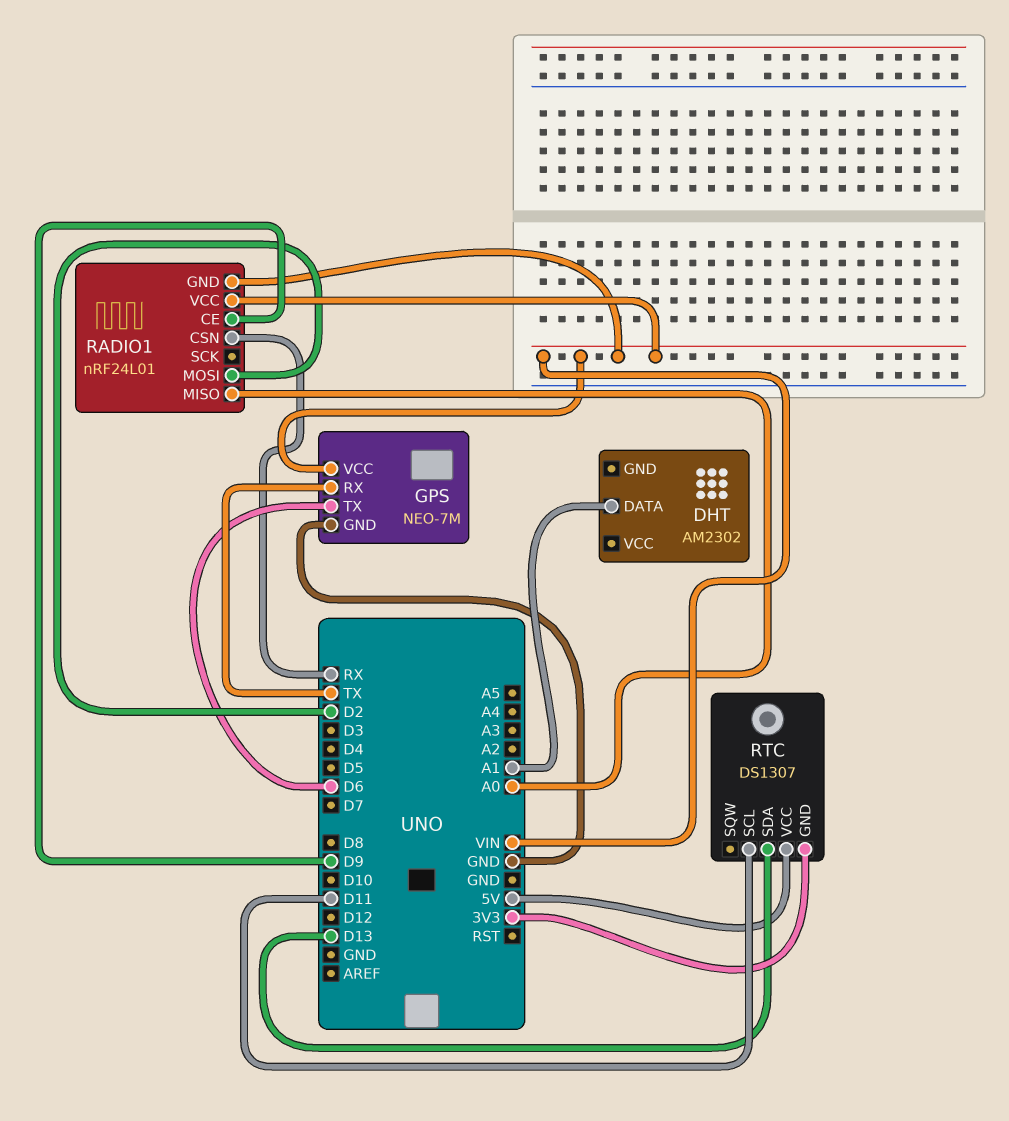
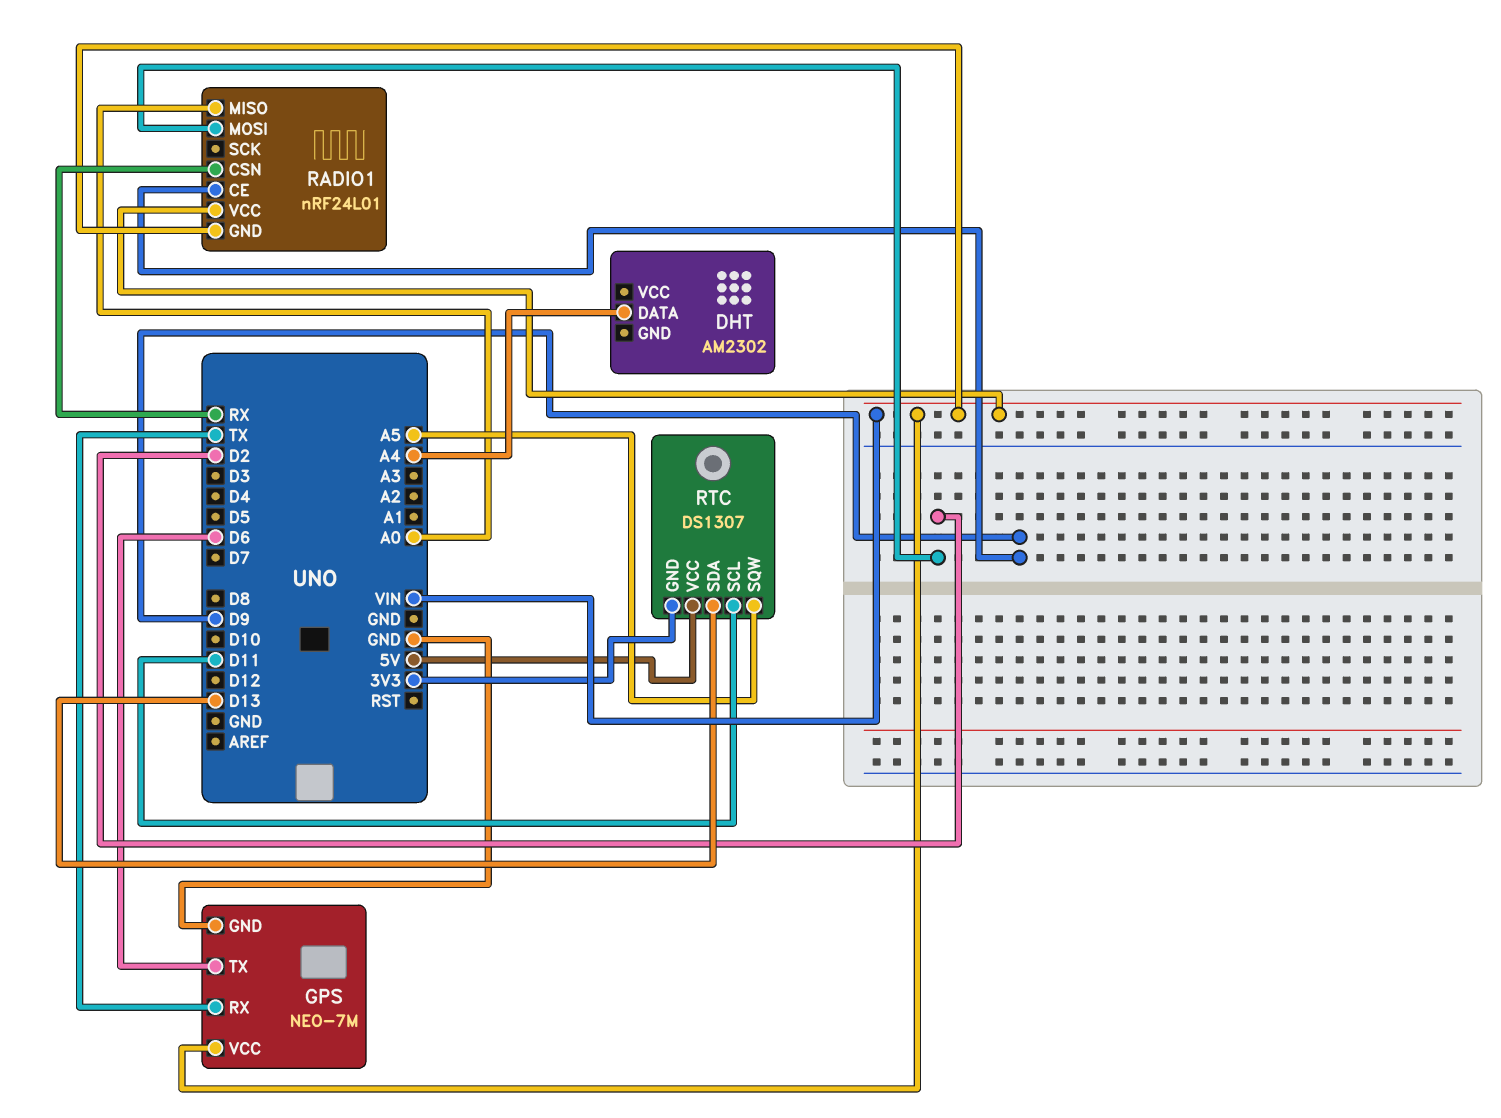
DHT pin DATA: A1 -> A4
RTC pin SQW: none -> A5

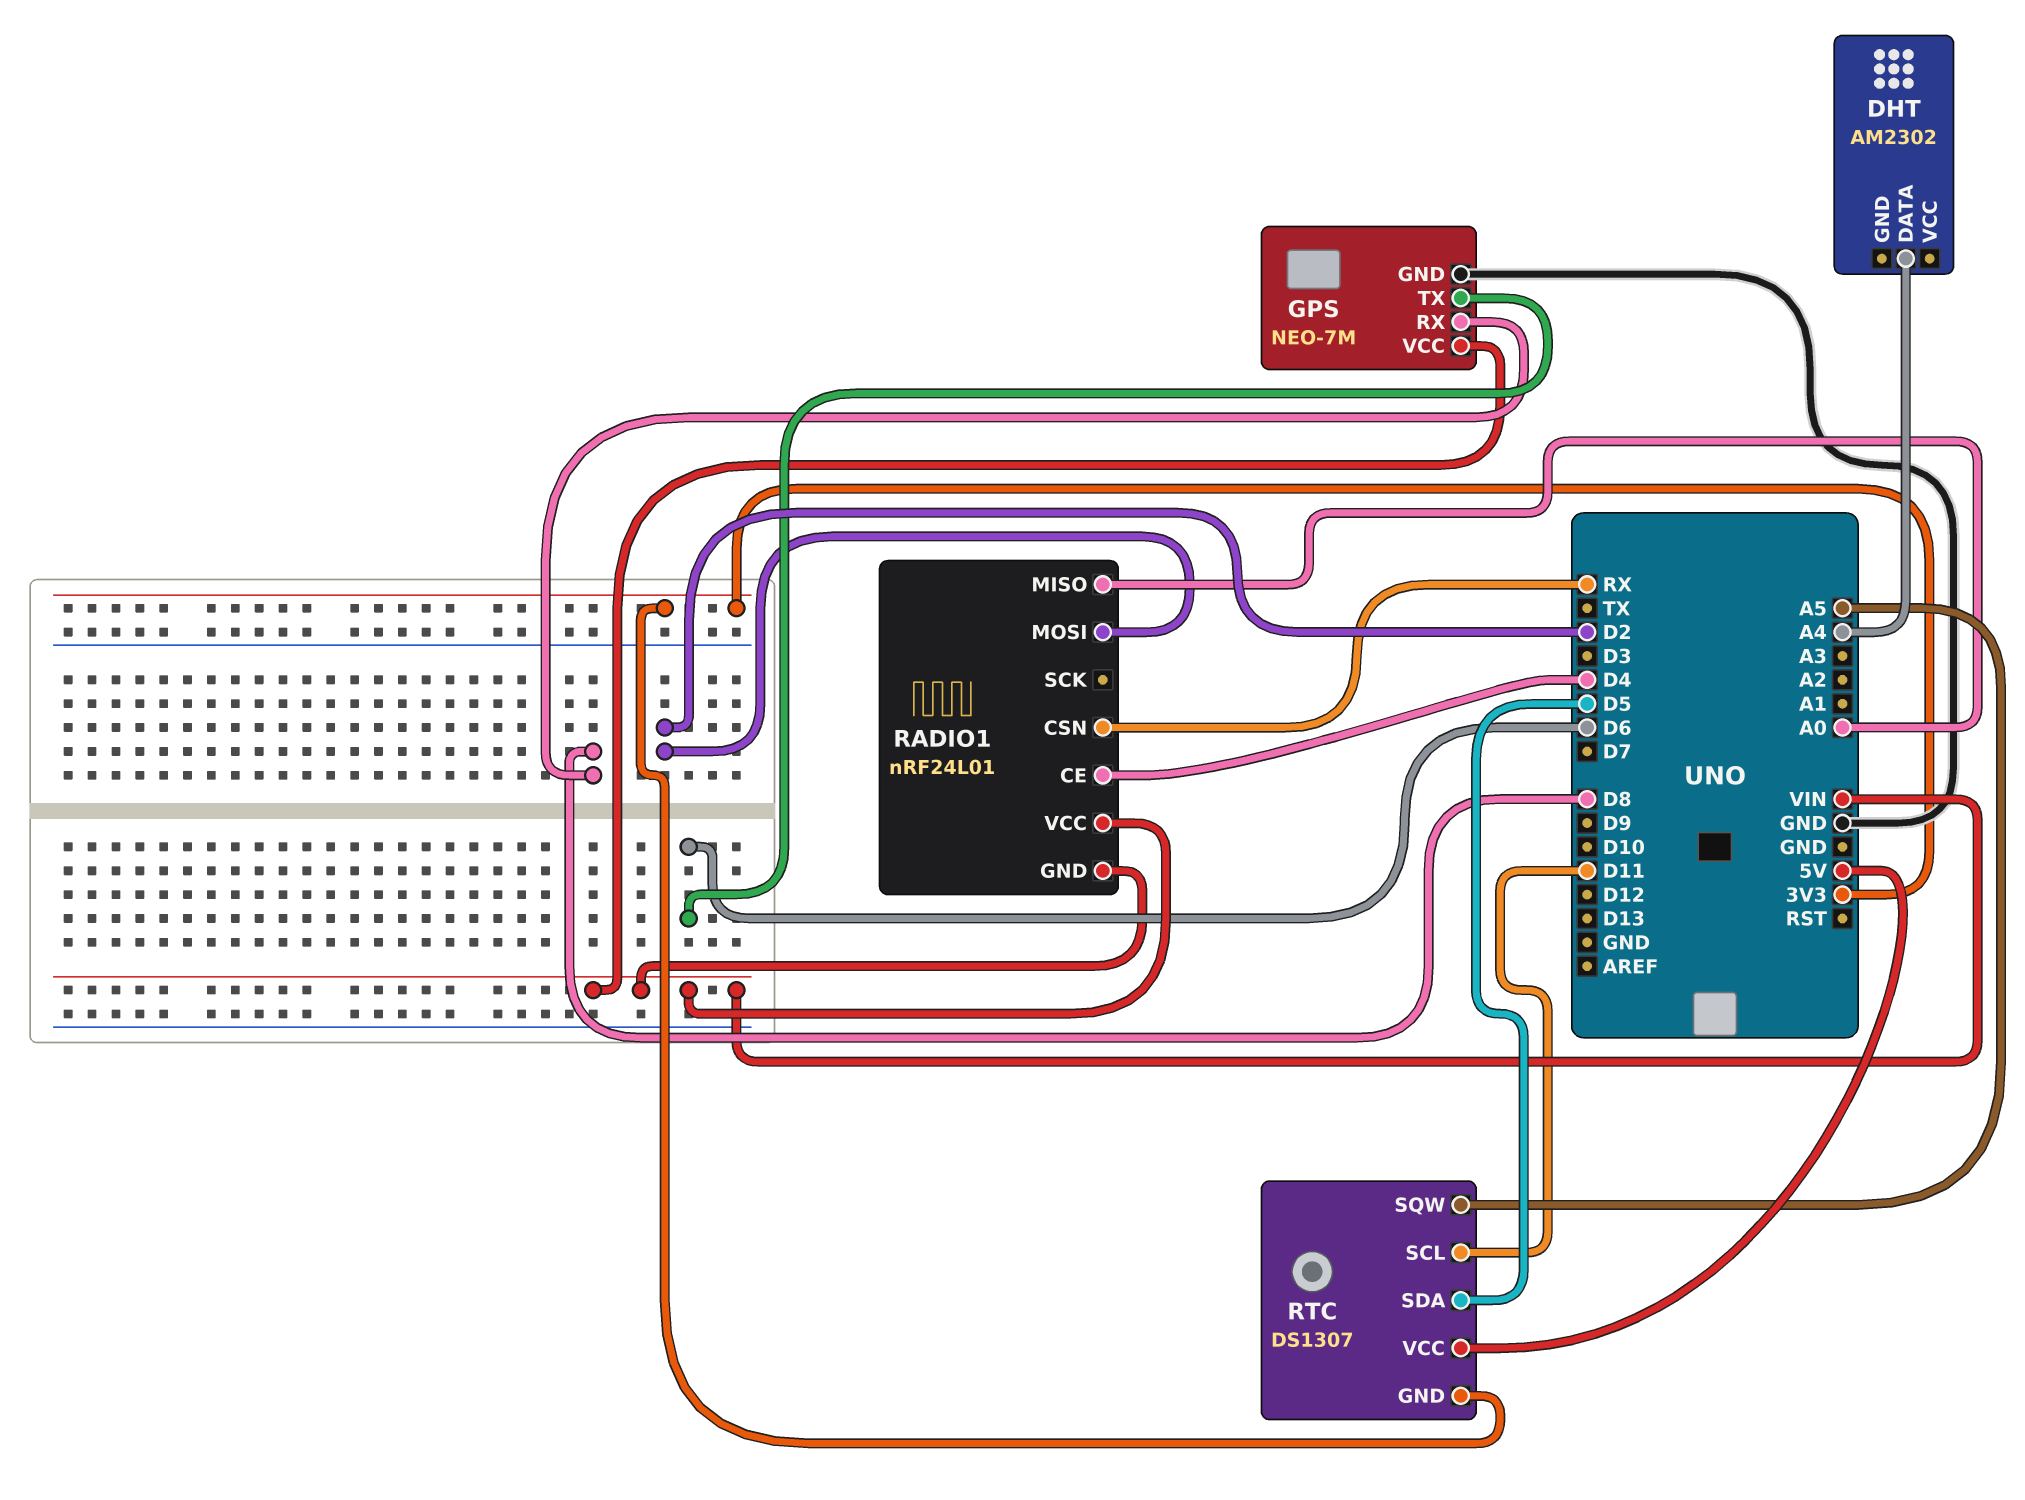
GPS pin RX: TX -> D8
RADIO1 pin CE: D9 -> D4
RTC pin SDA: D13 -> D5

